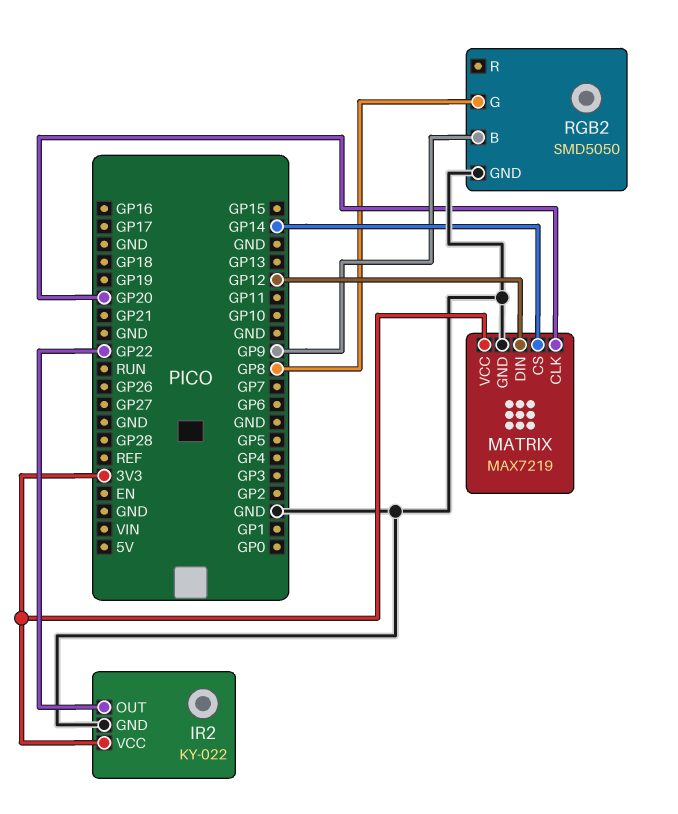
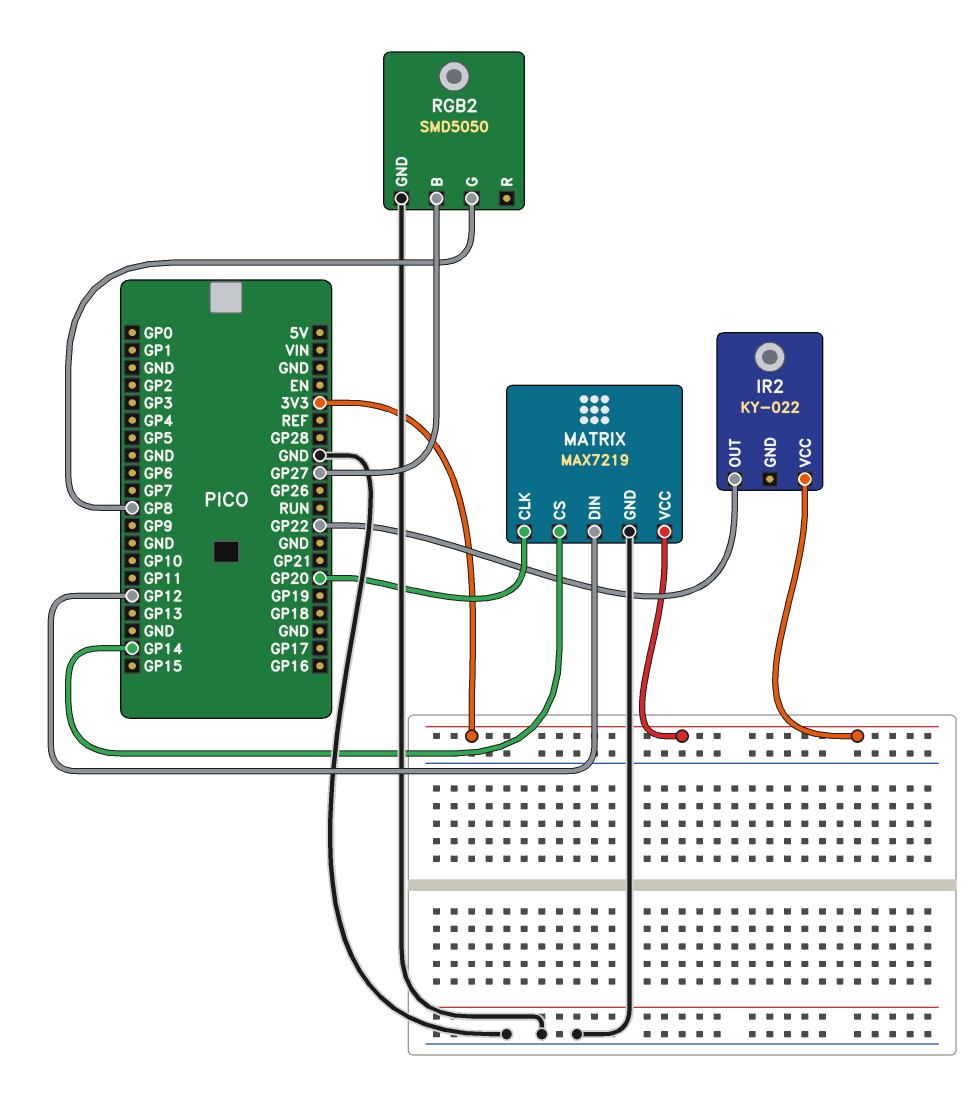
IR2 pin GND: GND -> none
RGB2 pin B: GP9 -> GP27

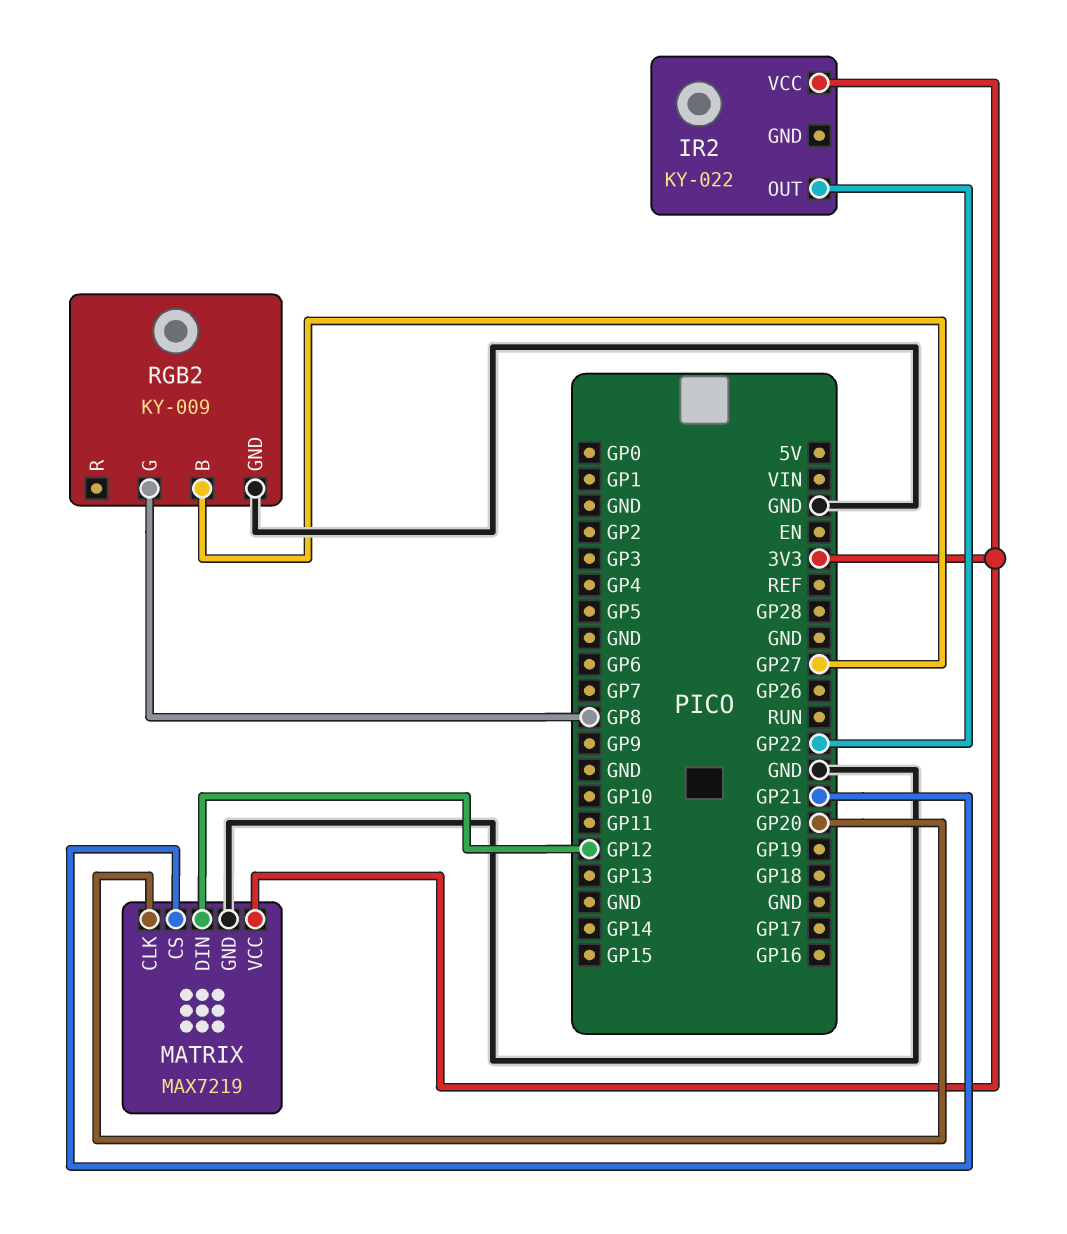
MATRIX pin CS: GP14 -> GP21
RGB2: SMD5050 -> KY-009

